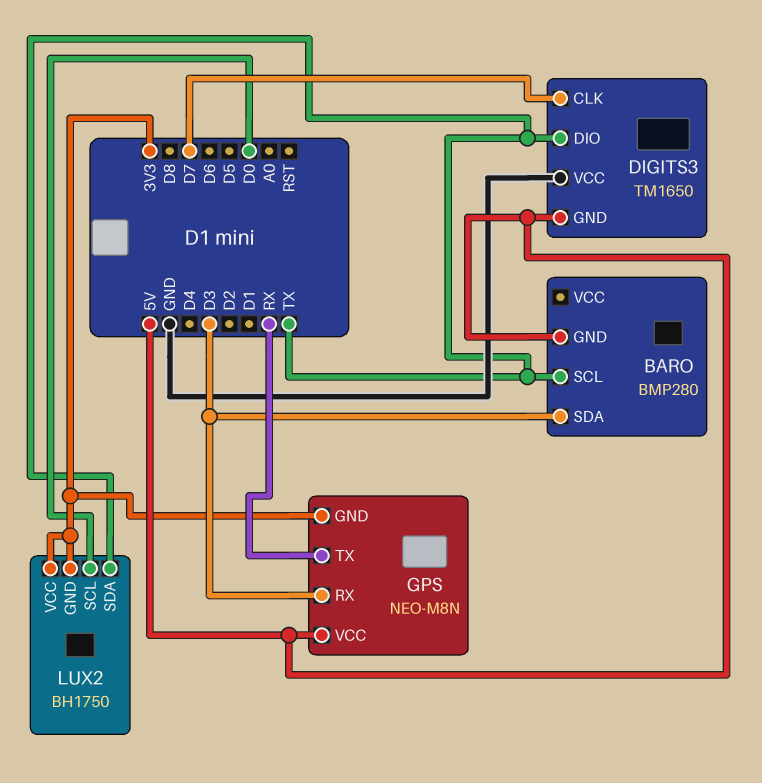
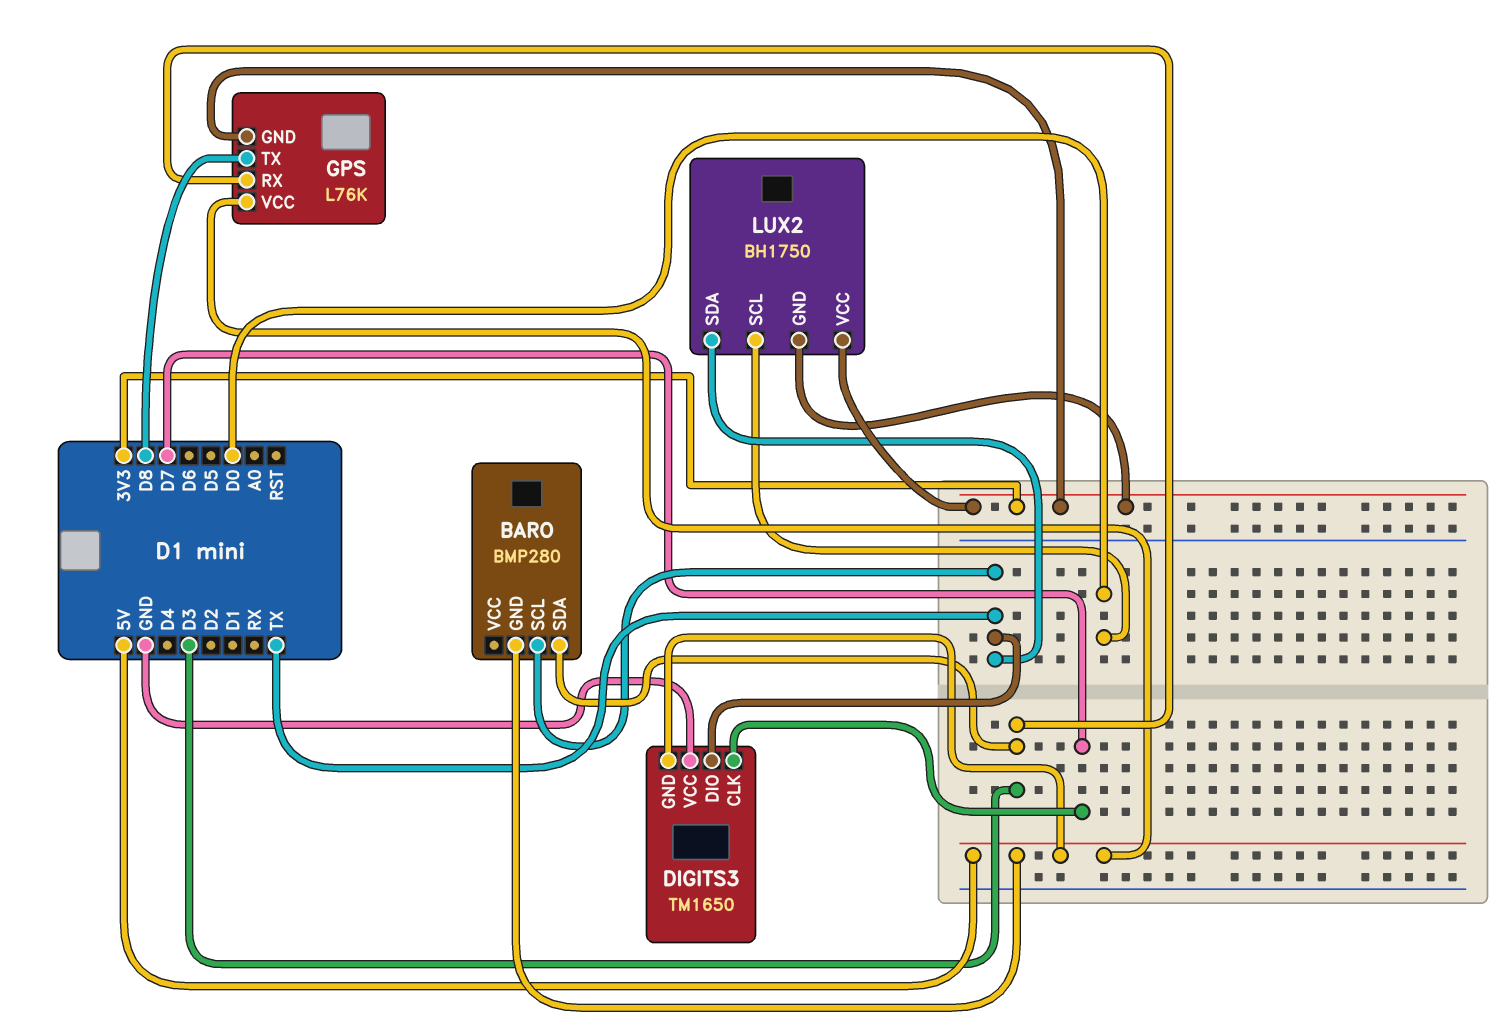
GPS: NEO-M8N -> L76K
GPS pin TX: RX -> D8

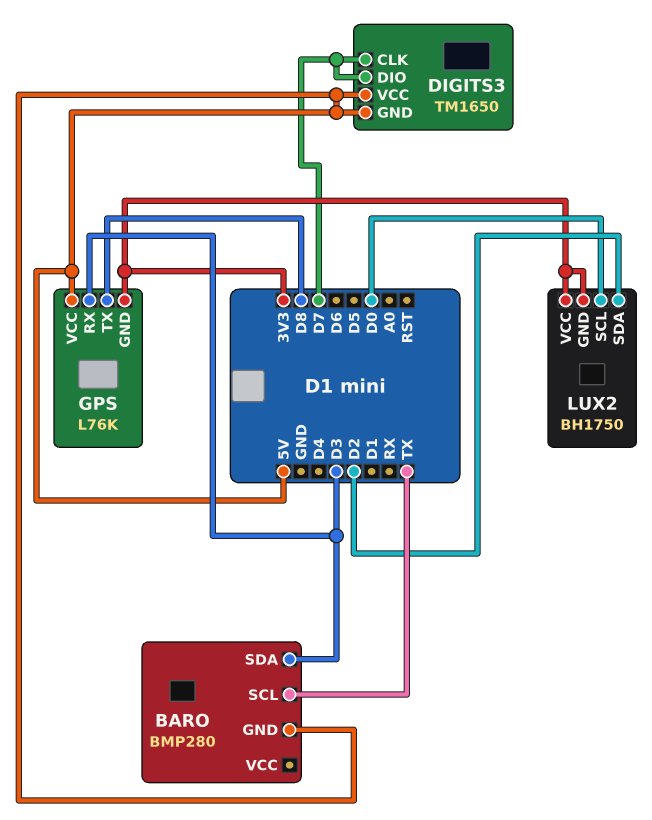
DIGITS3 pin DIO: TX -> D7
DIGITS3 pin VCC: GND -> 5V
LUX2 pin SDA: TX -> D2

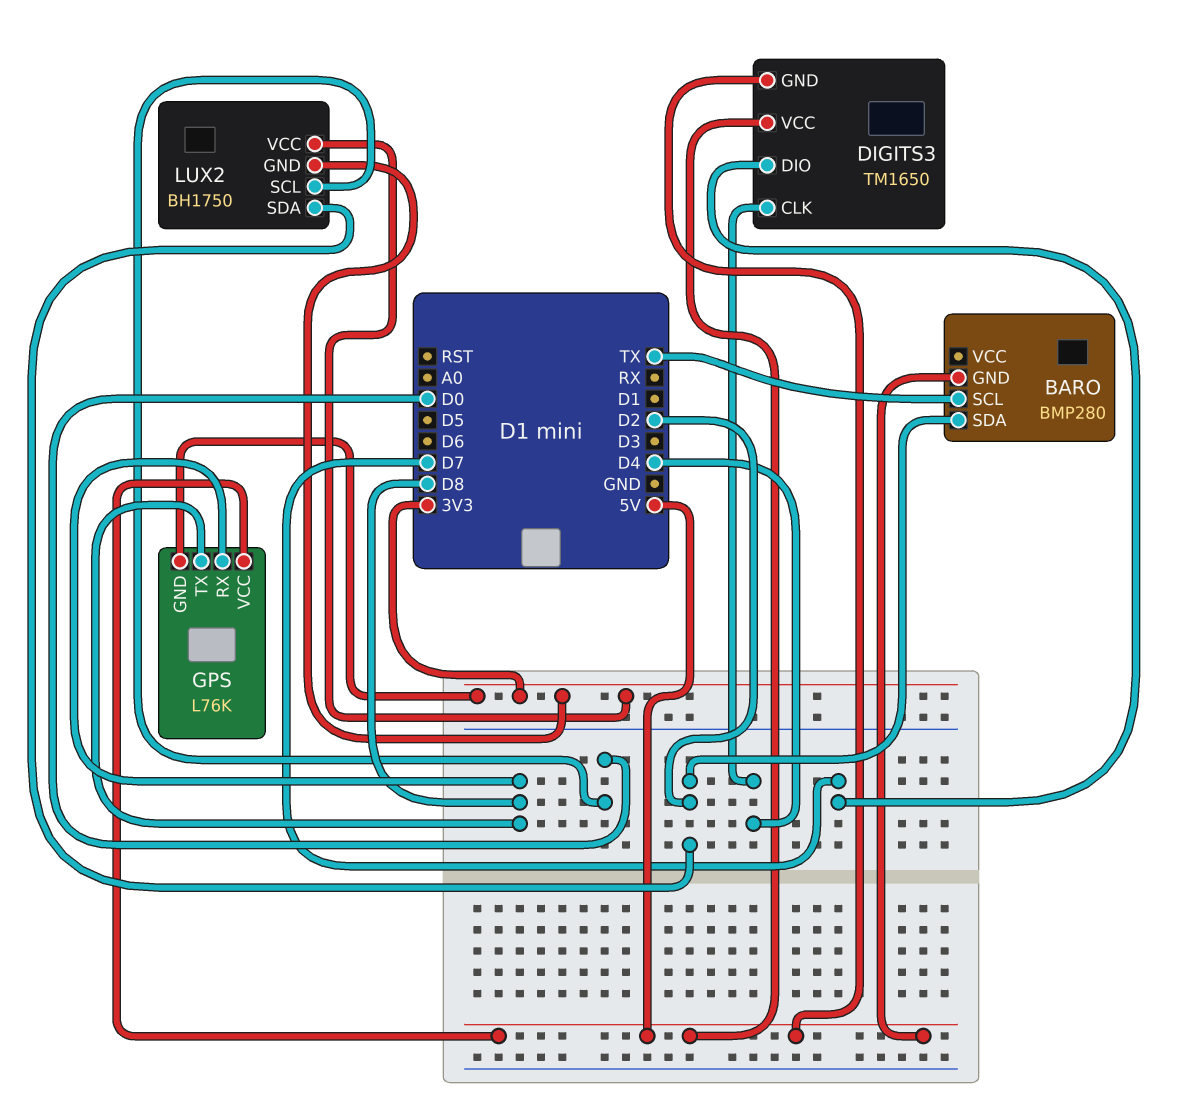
BARO pin SDA: D3 -> D2
DIGITS3 pin CLK: D7 -> D4
GPS pin RX: D3 -> D8

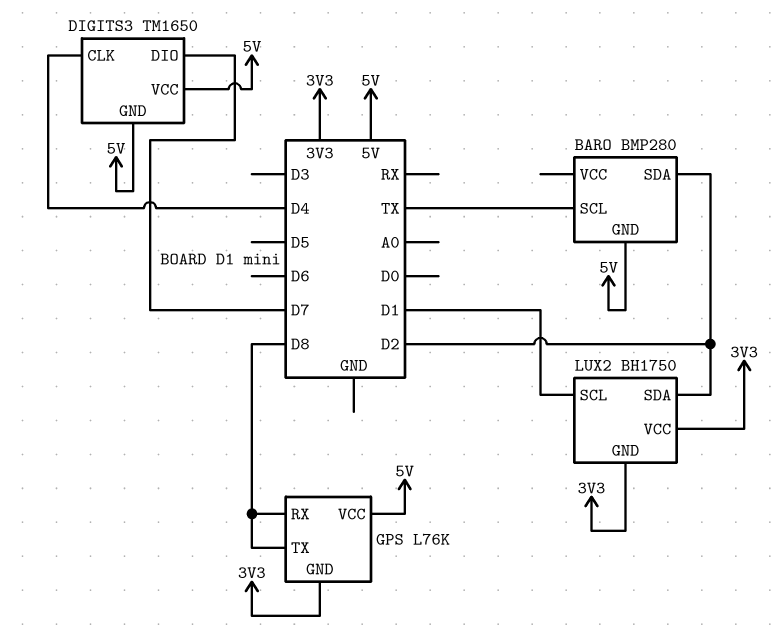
LUX2 pin SCL: D0 -> D1

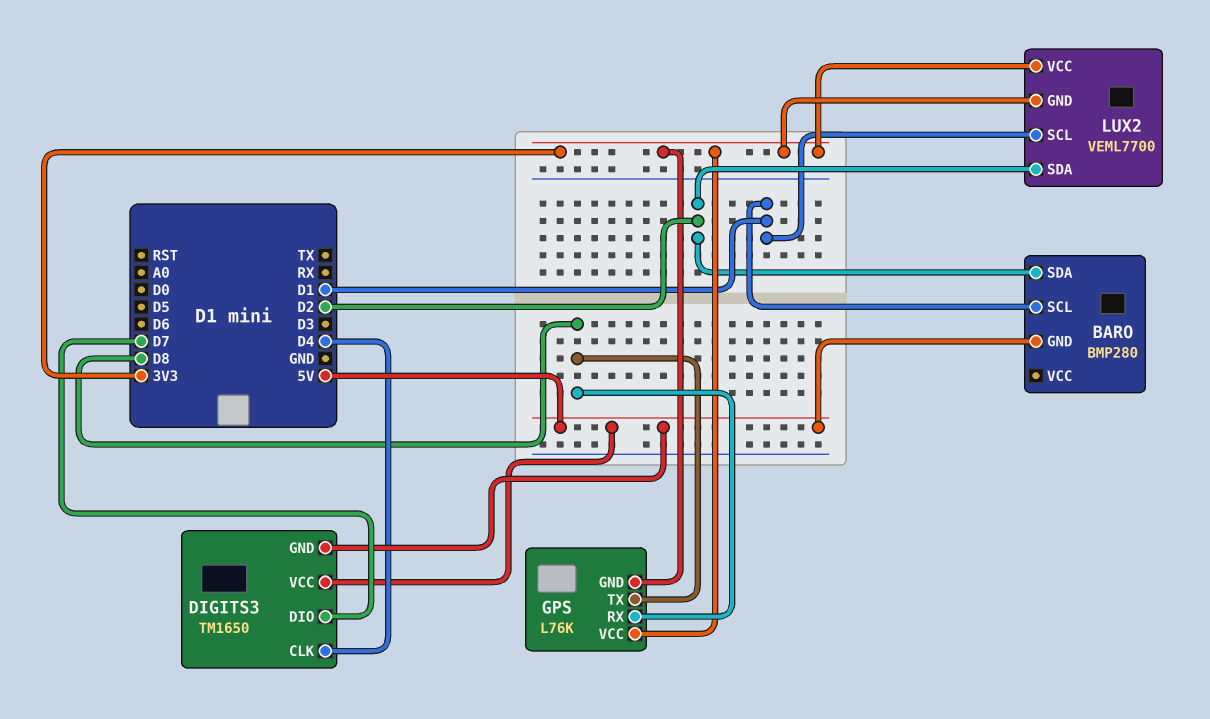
BARO pin SCL: TX -> D1
GPS pin VCC: 5V -> 3V3
LUX2: BH1750 -> VEML7700

